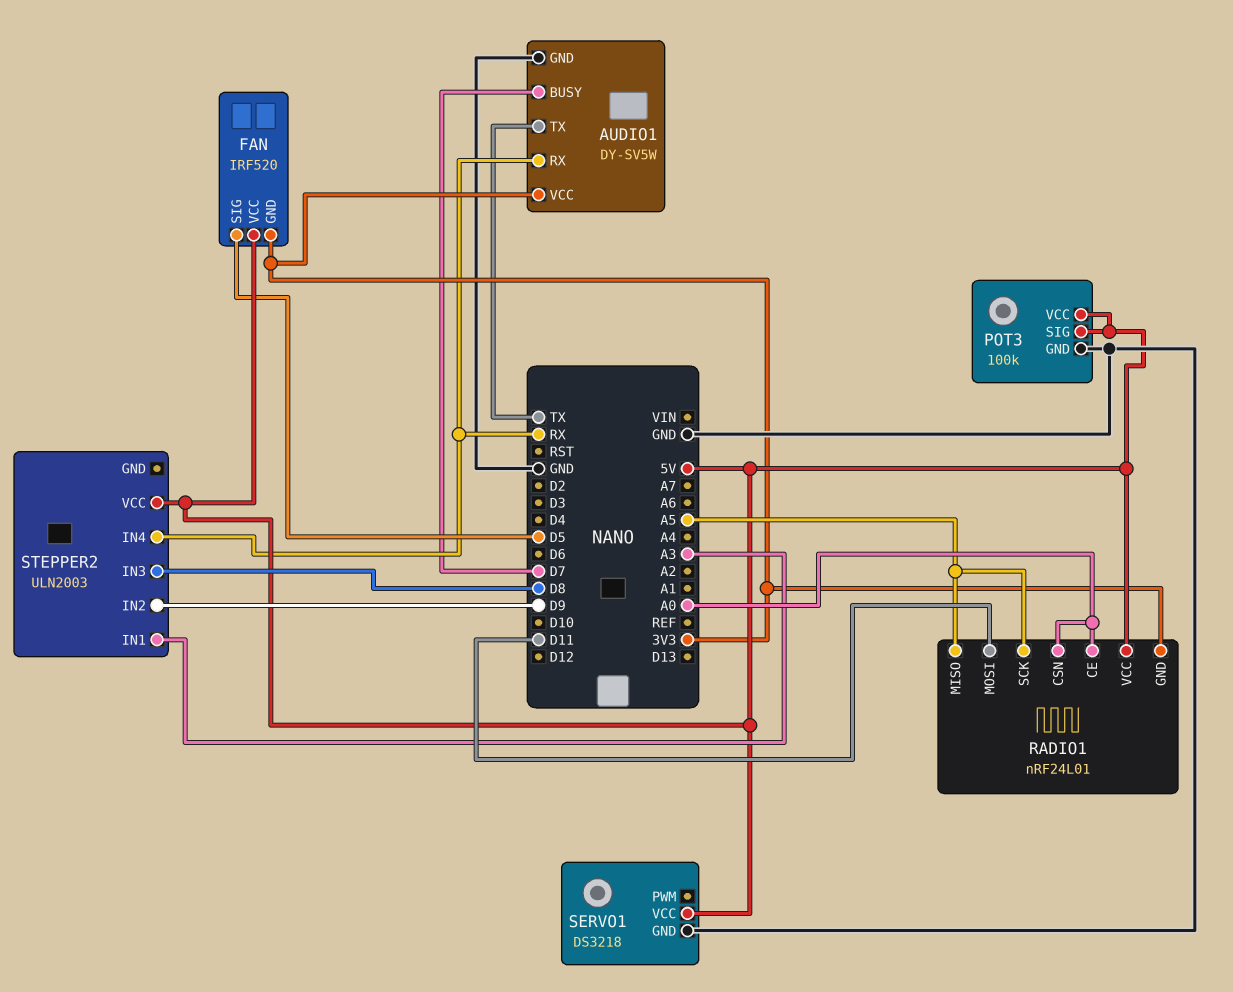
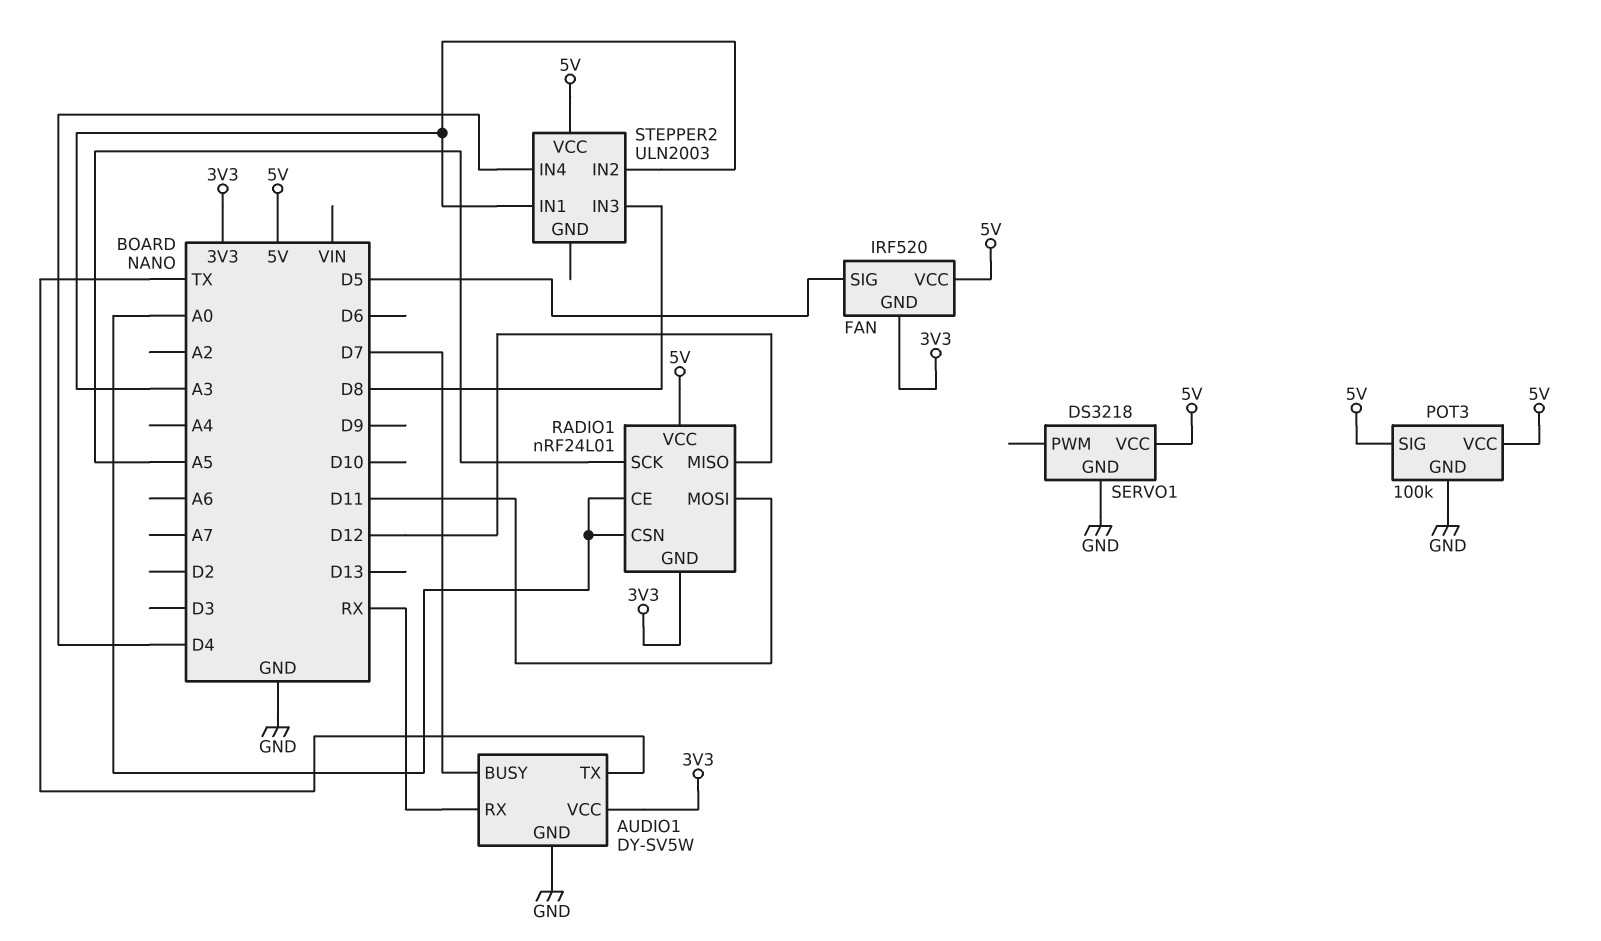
RADIO1 pin MISO: A5 -> D12
STEPPER2 pin IN2: D9 -> A3
STEPPER2 pin IN4: RX -> D4

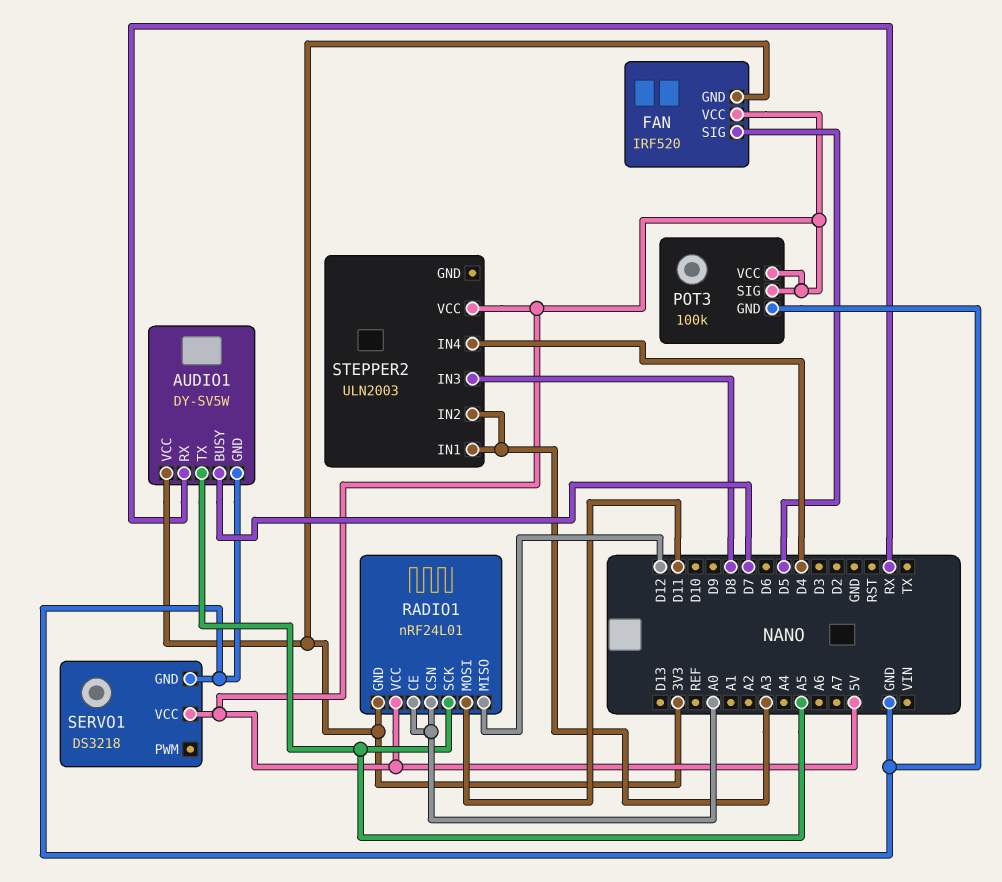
AUDIO1 pin TX: TX -> A5

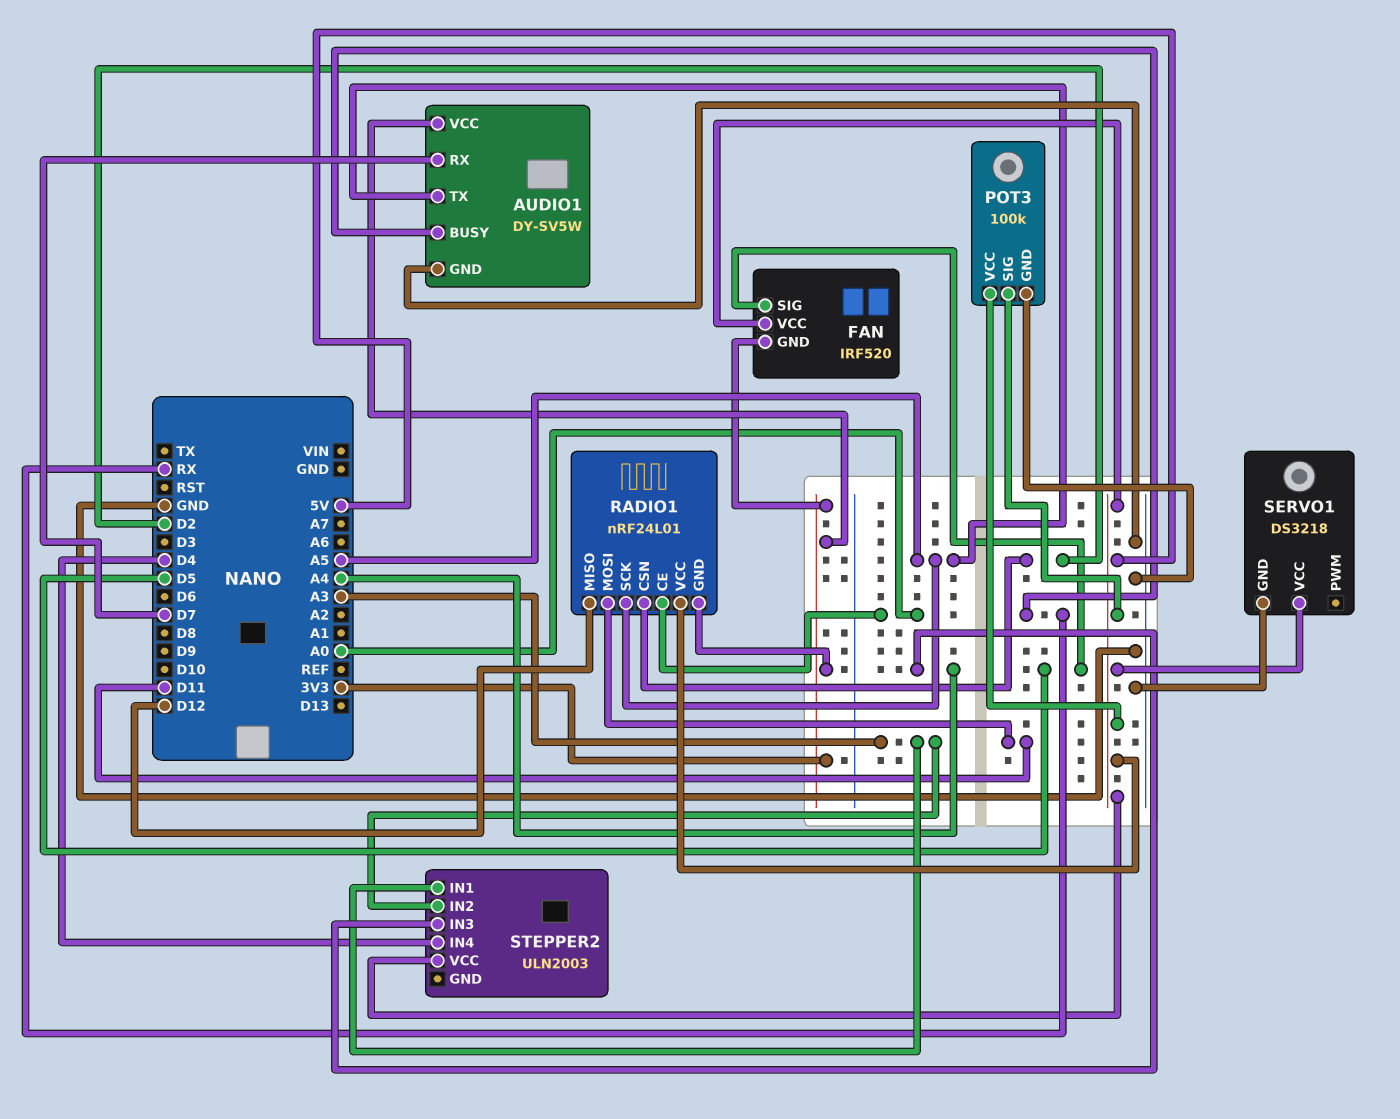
AUDIO1 pin BUSY: D7 -> RX
AUDIO1 pin RX: RX -> D7
RADIO1 pin CSN: A0 -> D2
STEPPER2 pin IN3: D8 -> A4

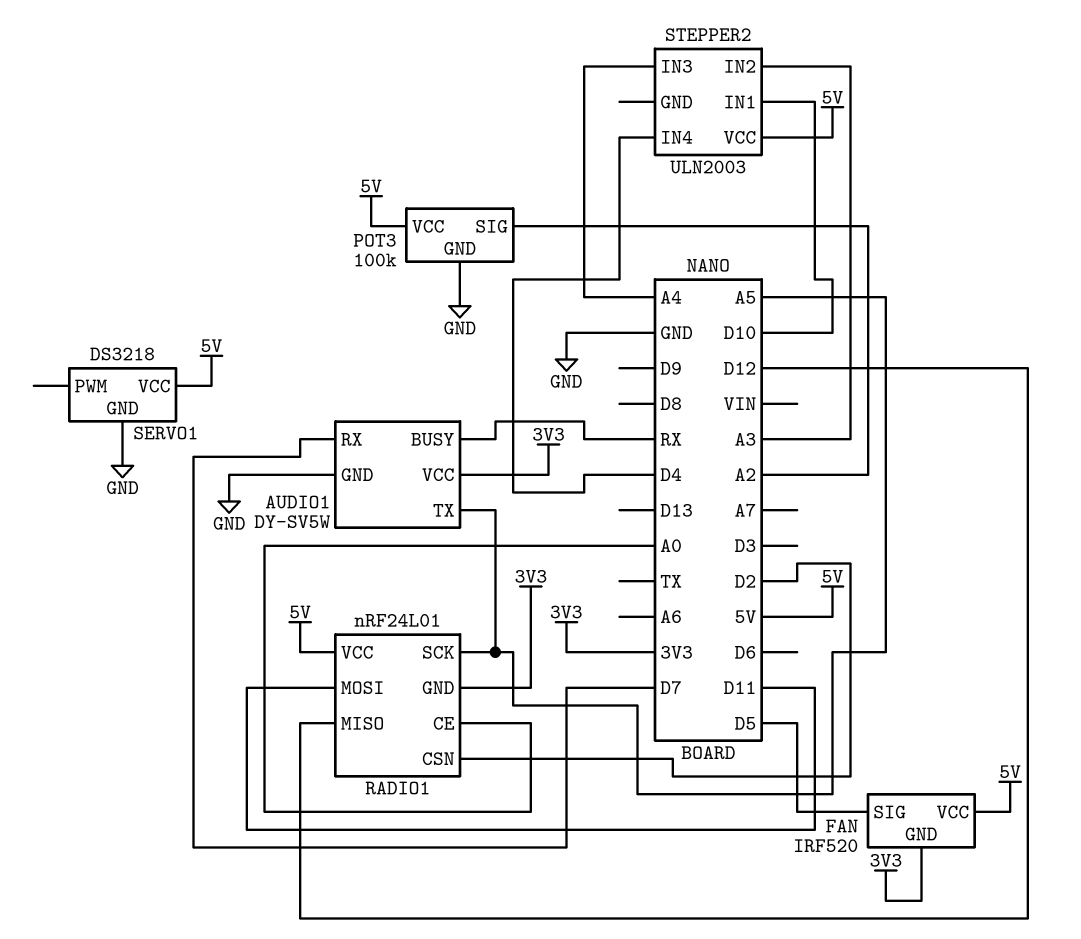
POT3 pin SIG: 5V -> A2
STEPPER2 pin IN1: A3 -> D10

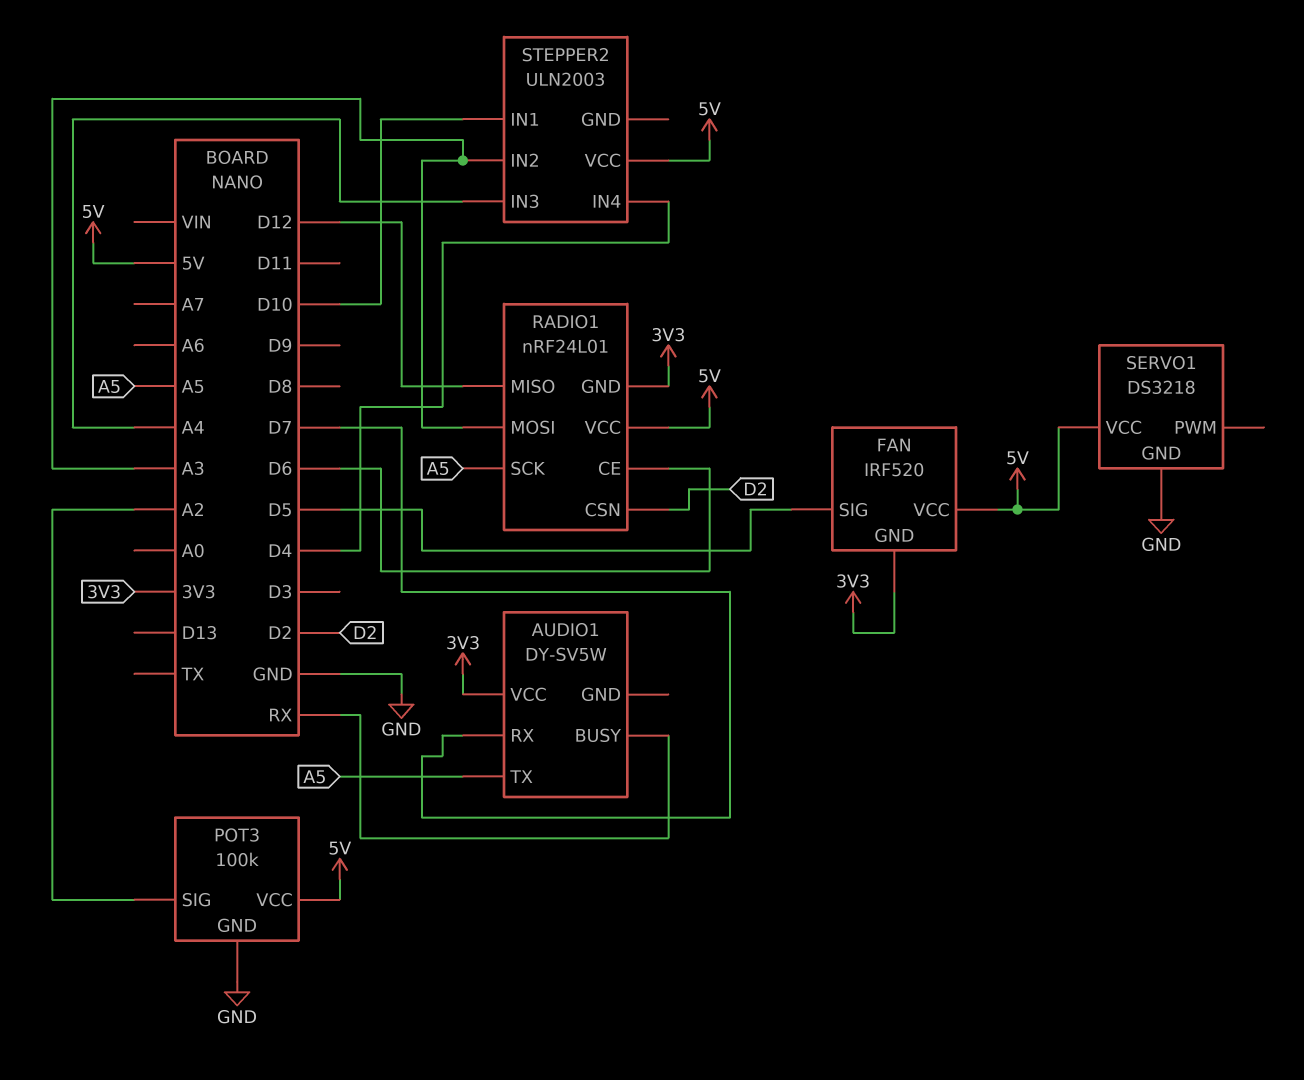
AUDIO1 pin GND: GND -> none
RADIO1 pin CE: A0 -> D6
RADIO1 pin MOSI: D11 -> A3

